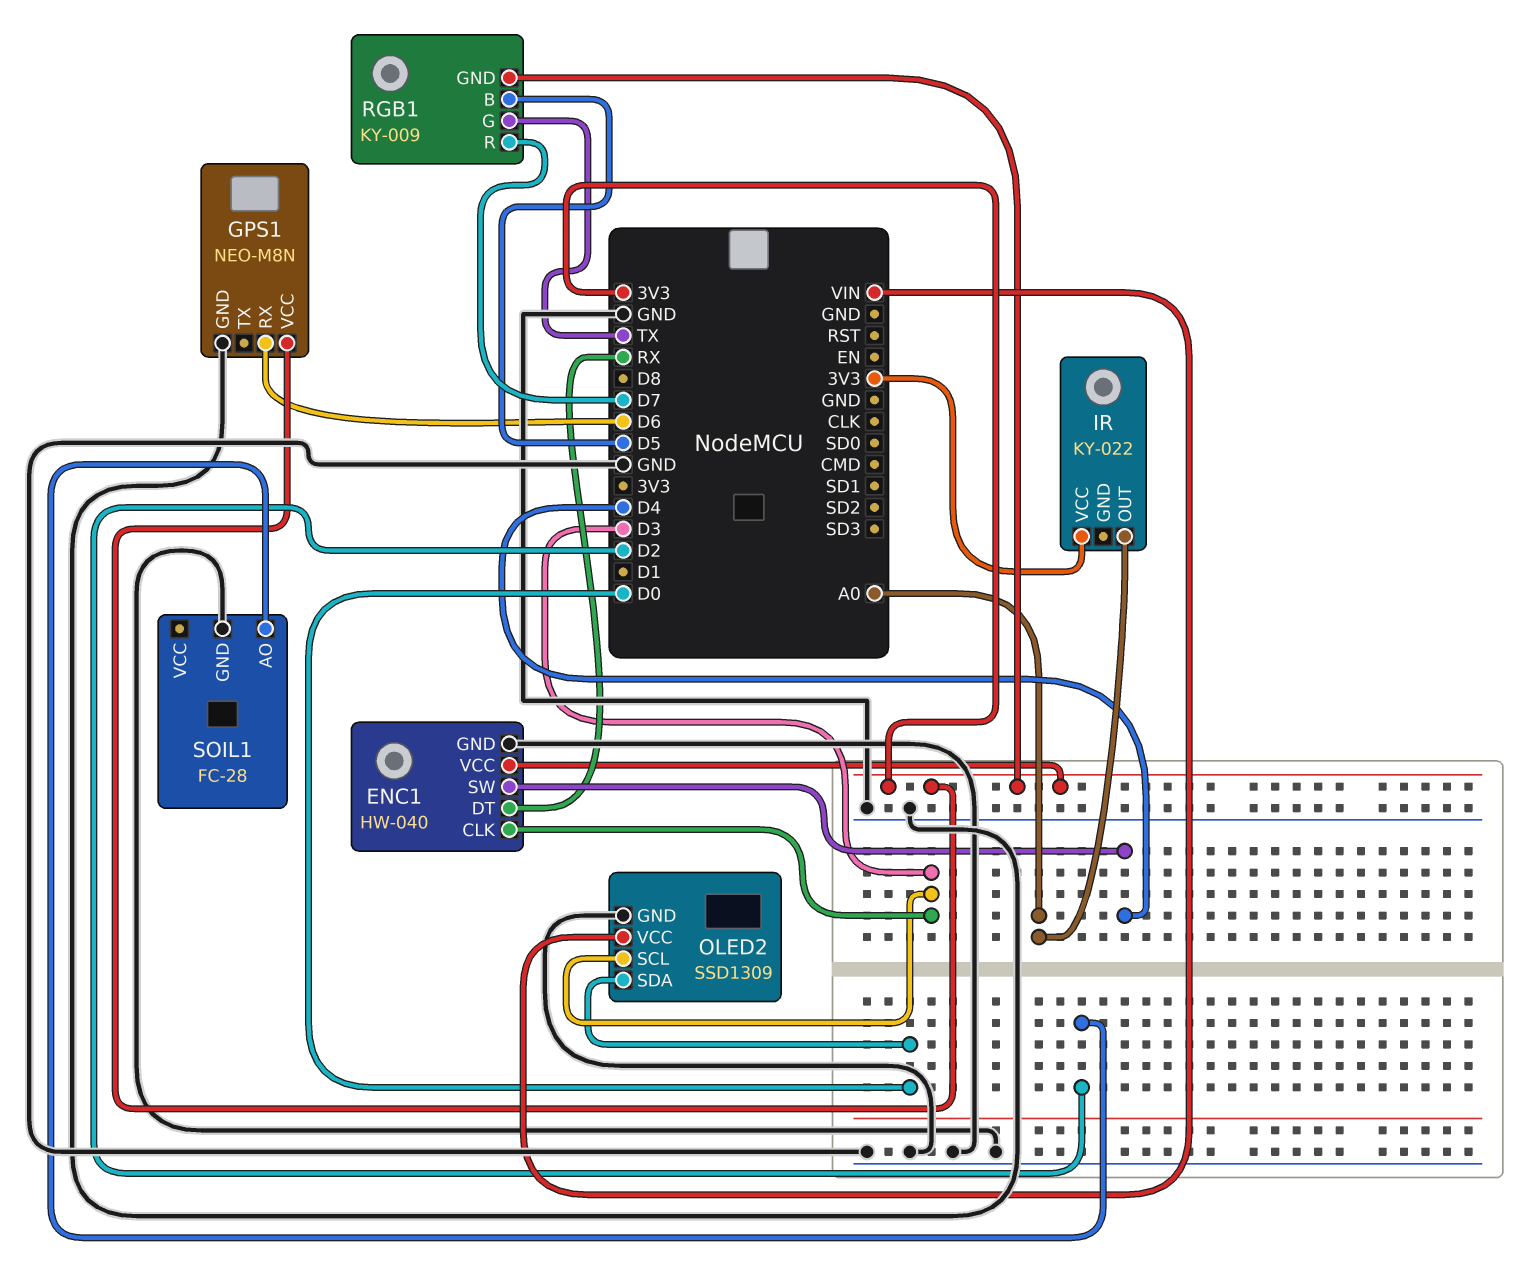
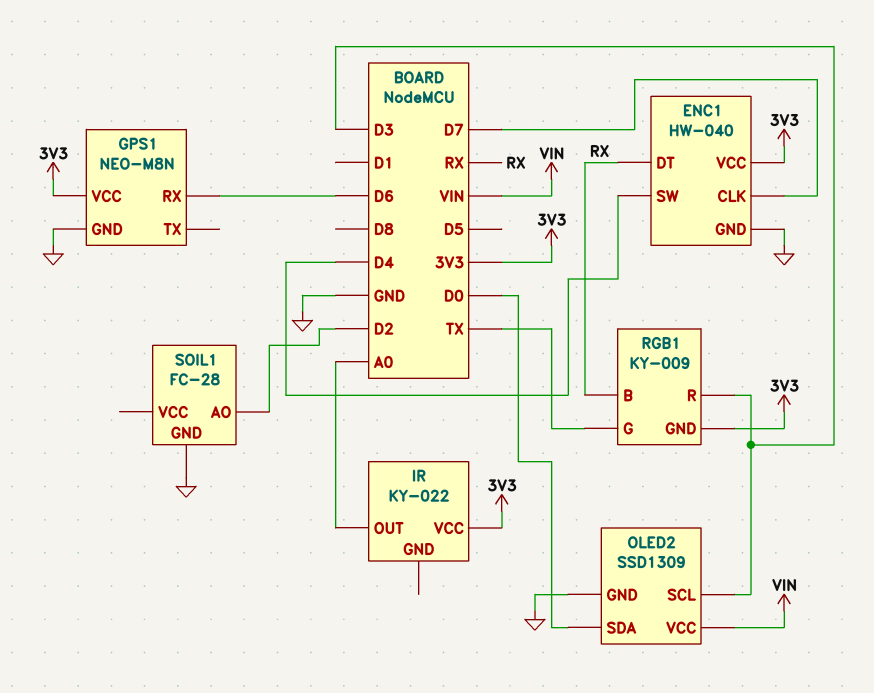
ENC1 pin CLK: D3 -> D7
RGB1 pin B: D5 -> RX
RGB1 pin R: D7 -> D3

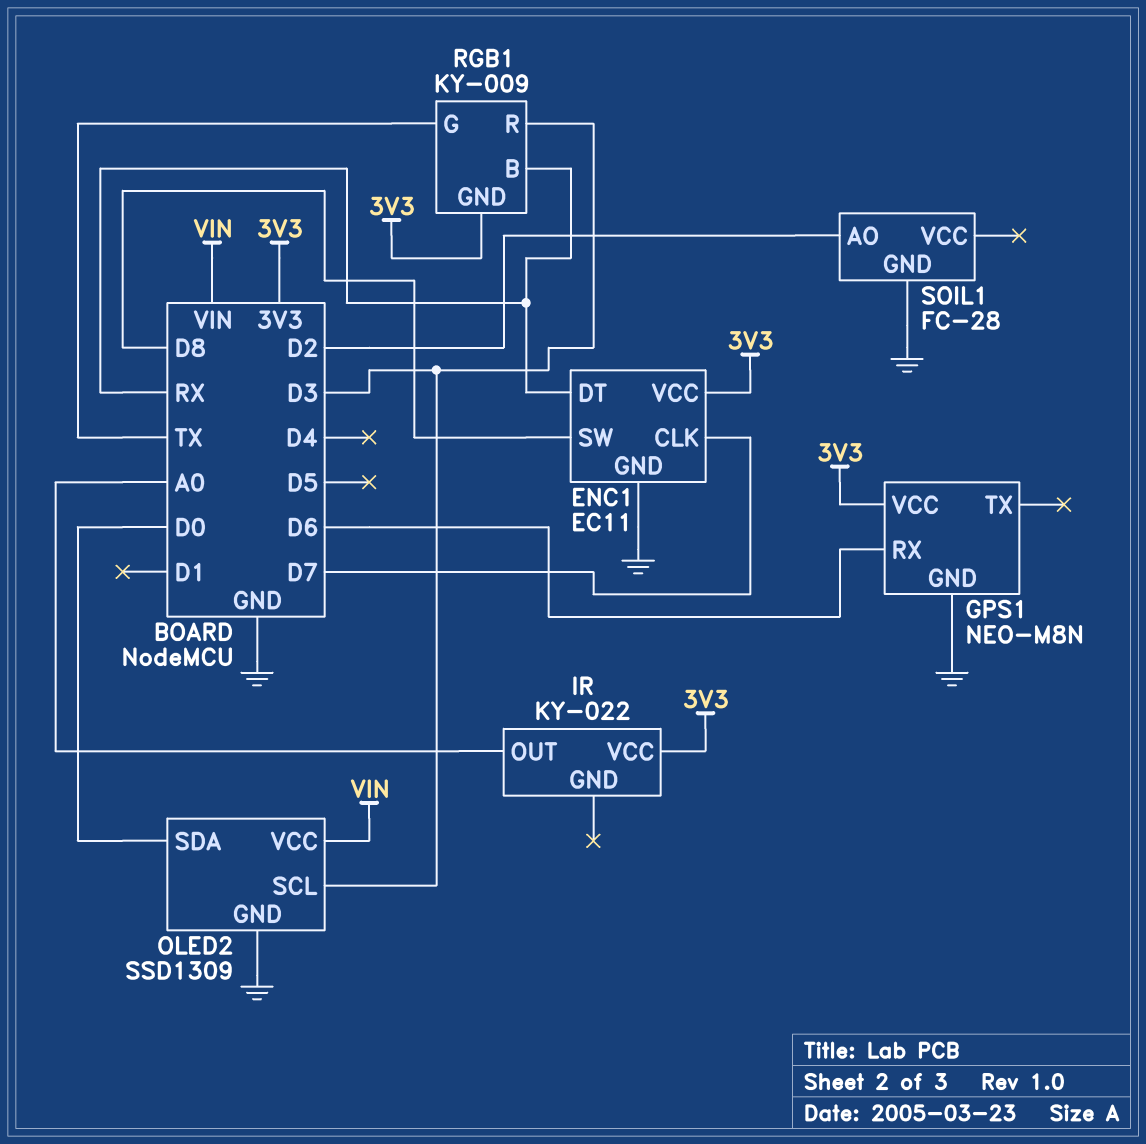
ENC1: HW-040 -> EC11
ENC1 pin SW: D4 -> D8

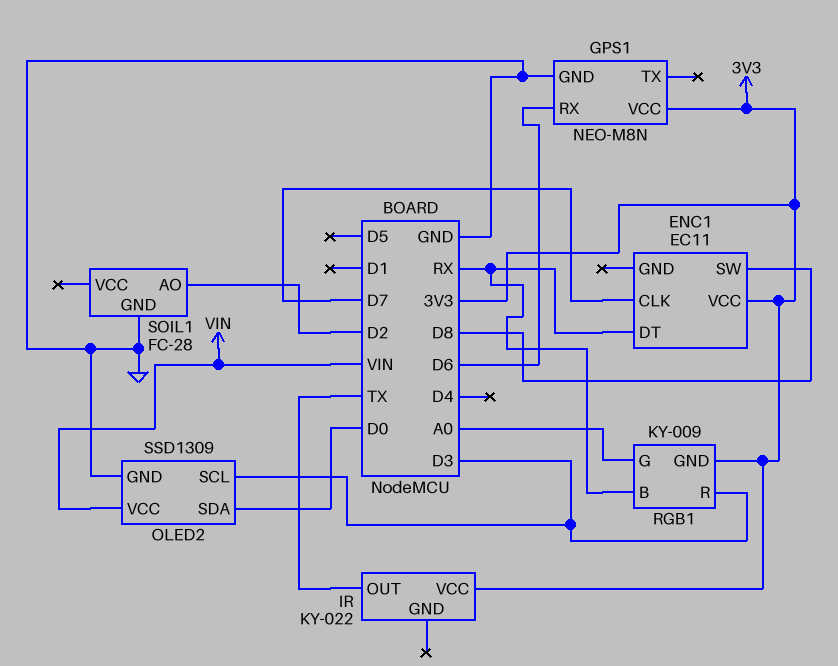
ENC1 pin GND: GND -> none
IR pin OUT: A0 -> TX
RGB1 pin G: TX -> A0

